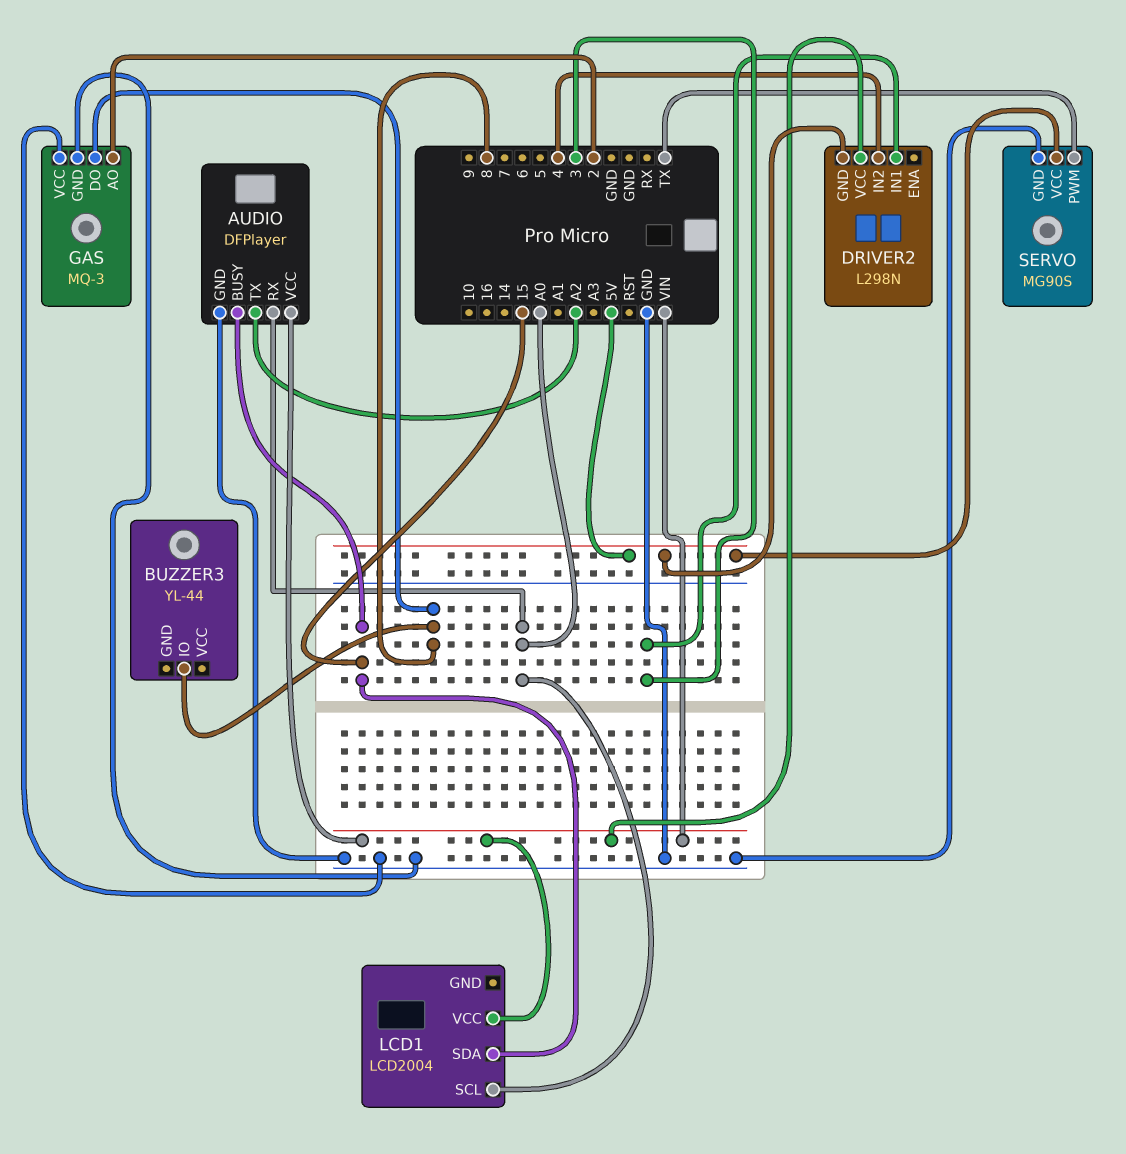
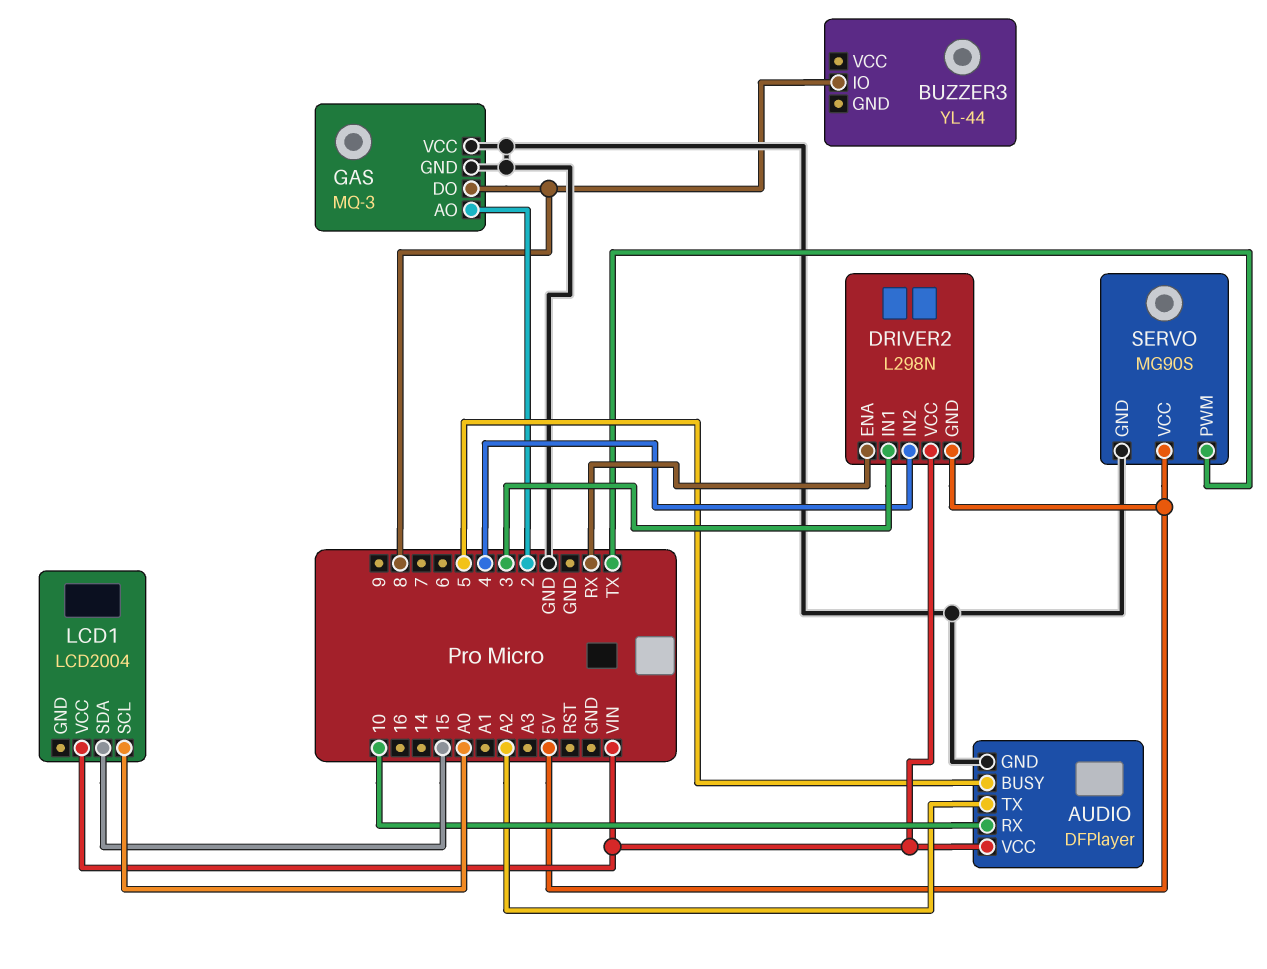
AUDIO pin BUSY: 15 -> 5
AUDIO pin RX: A0 -> 10
DRIVER2 pin ENA: none -> RX

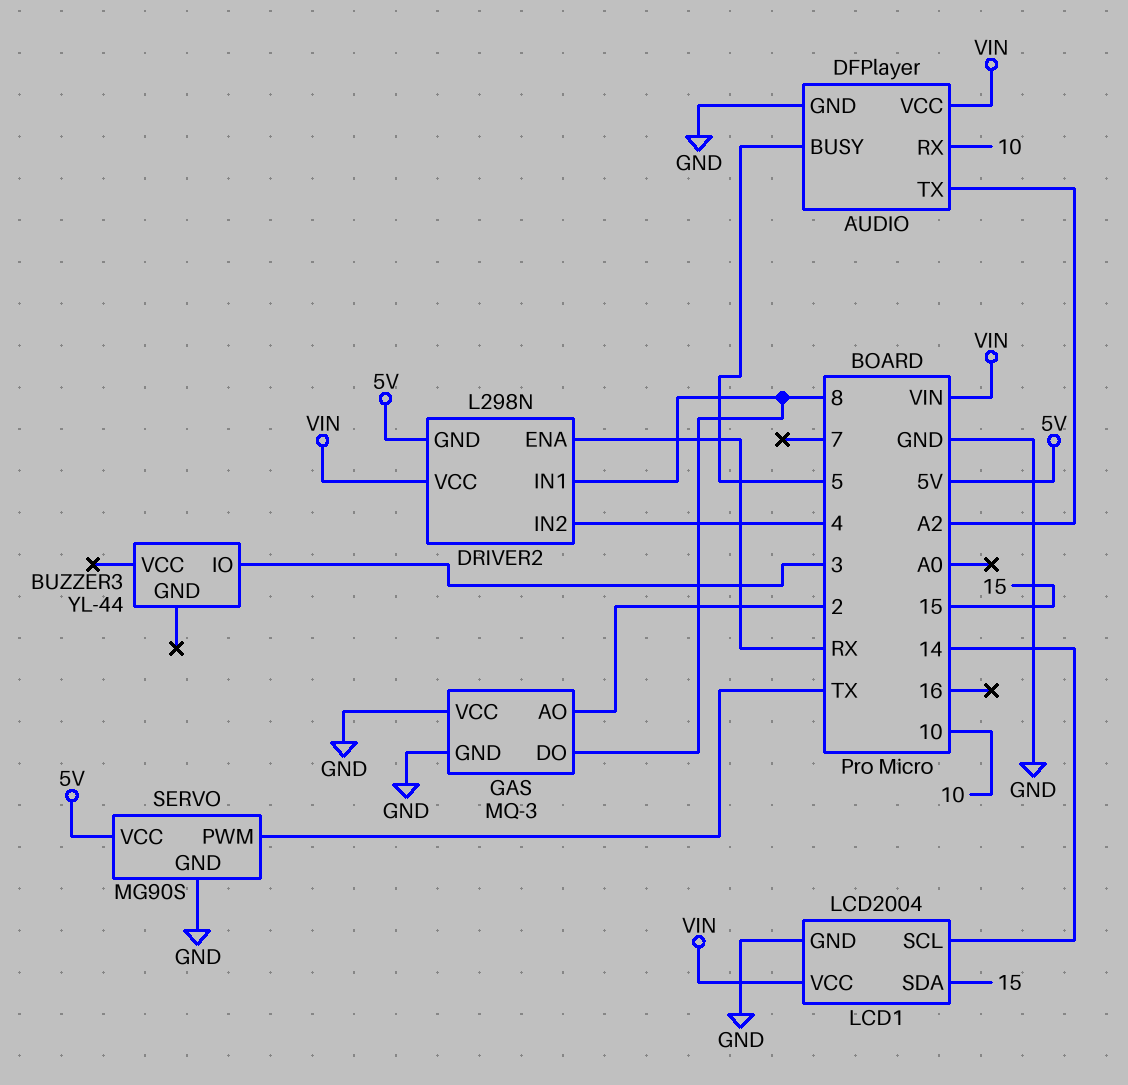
BUZZER3 pin IO: 8 -> 3
DRIVER2 pin IN1: 3 -> 8
LCD1 pin GND: none -> GND
LCD1 pin SCL: A0 -> 14

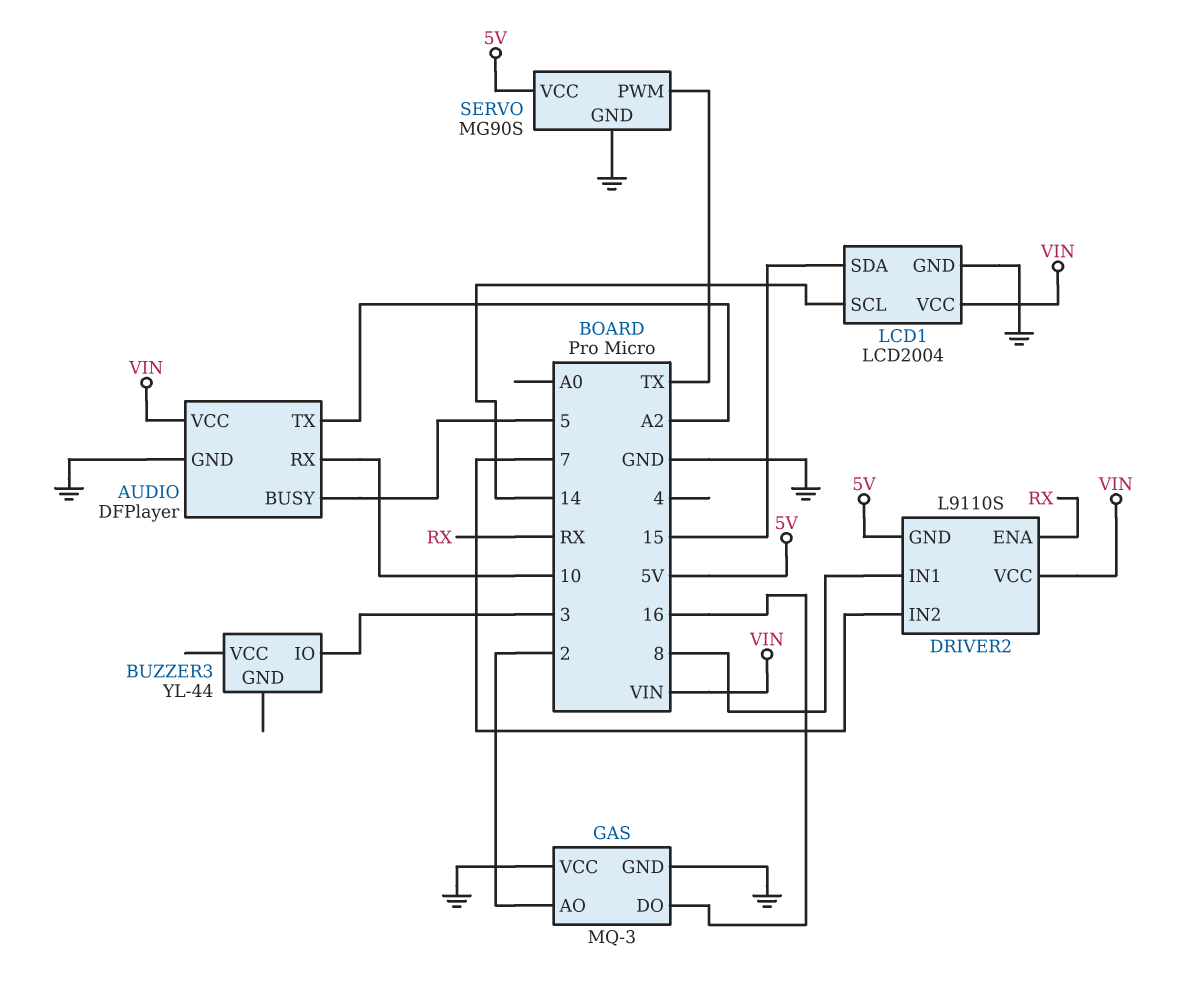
DRIVER2: L298N -> L9110S
DRIVER2 pin IN2: 4 -> 7
GAS pin DO: 8 -> 16

